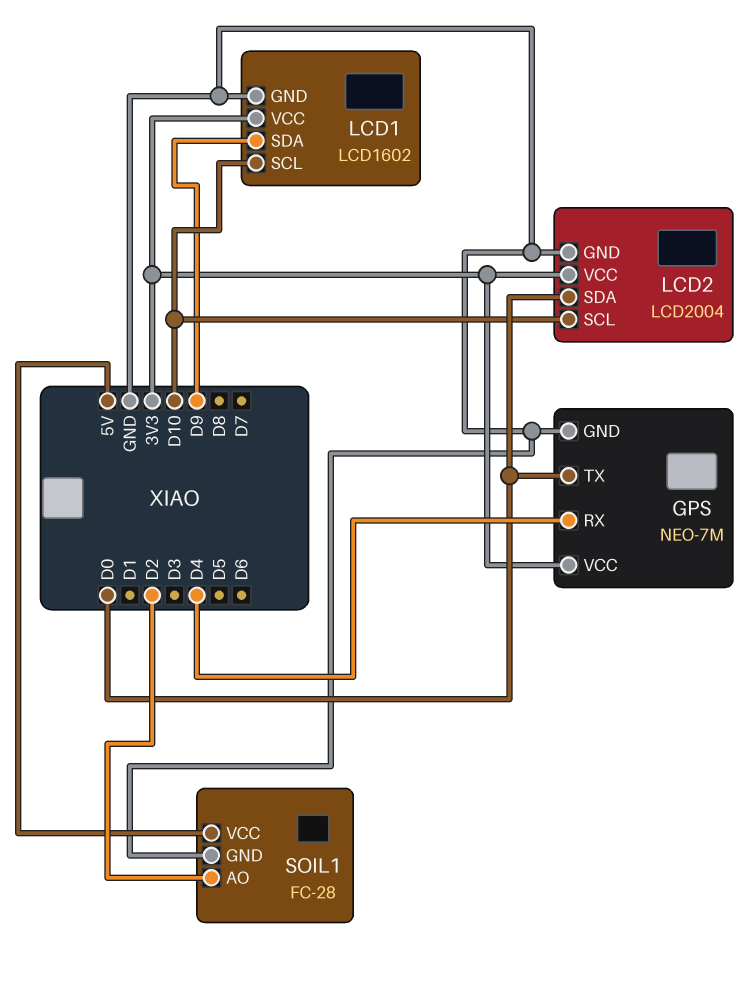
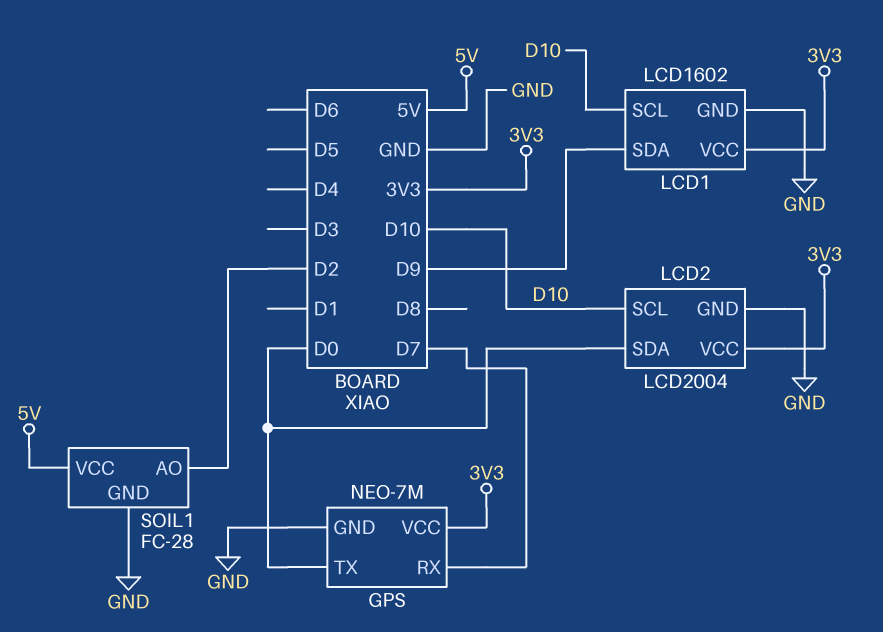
GPS pin RX: D4 -> D7

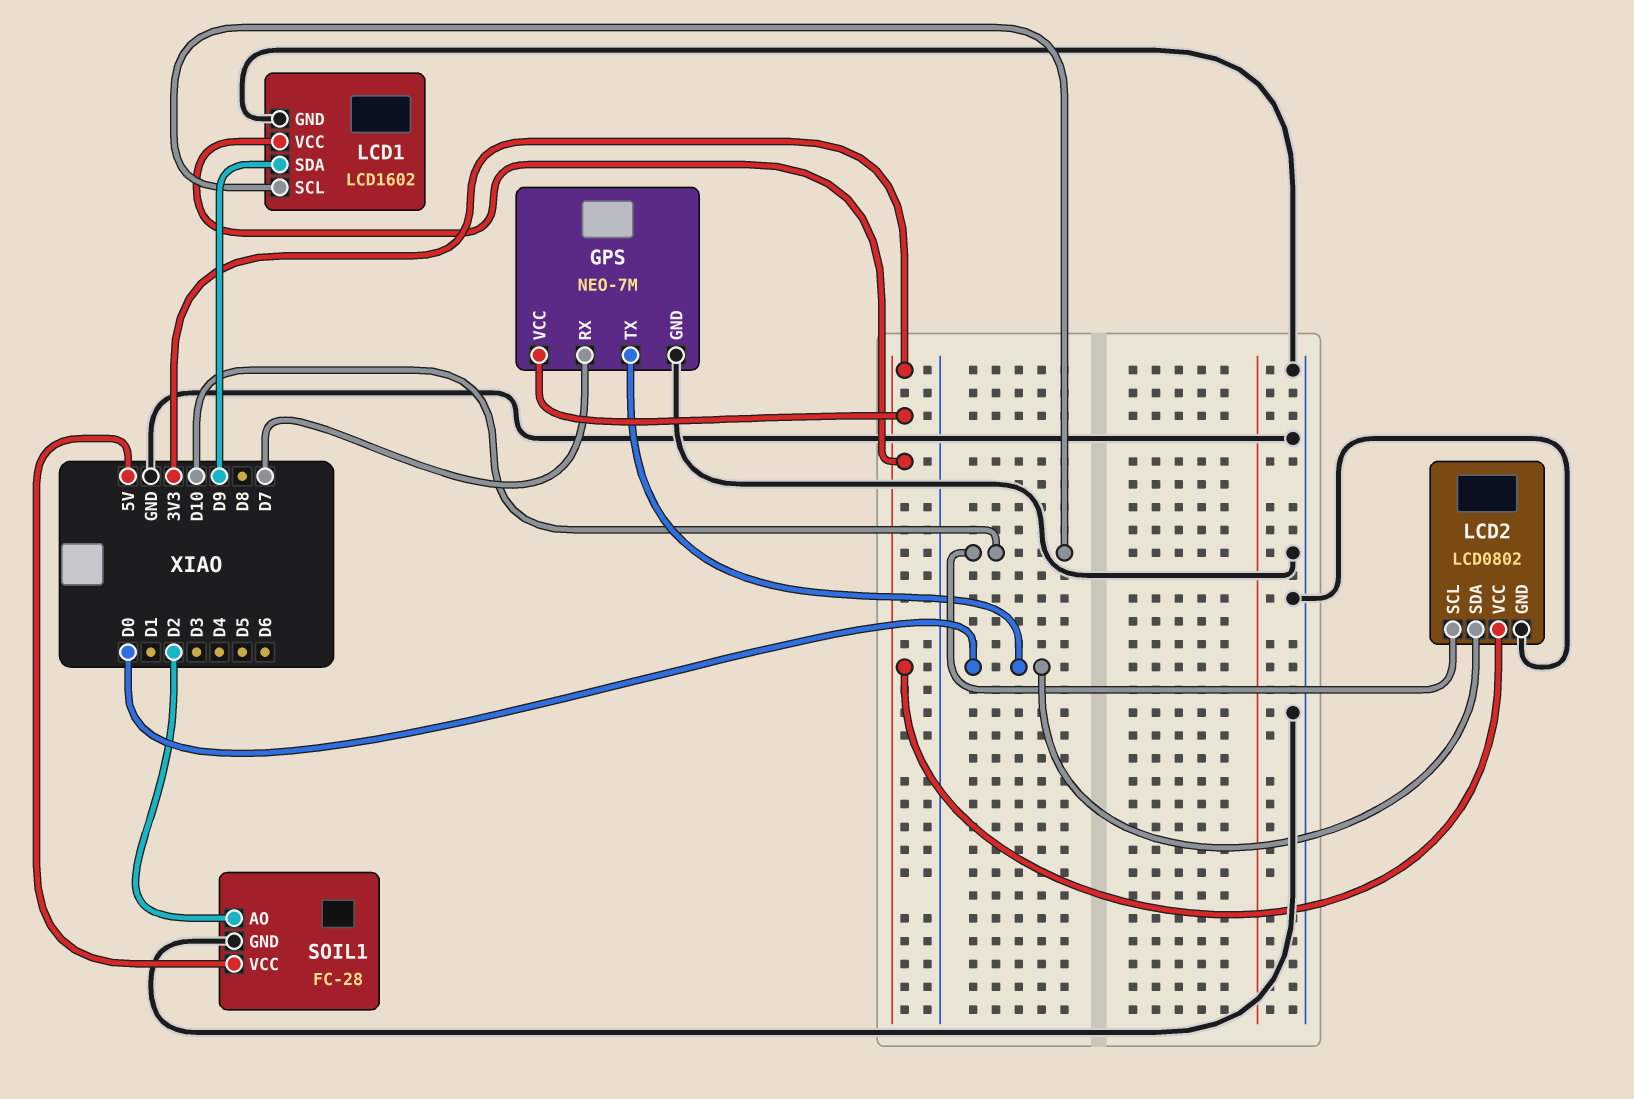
LCD2: LCD2004 -> LCD0802

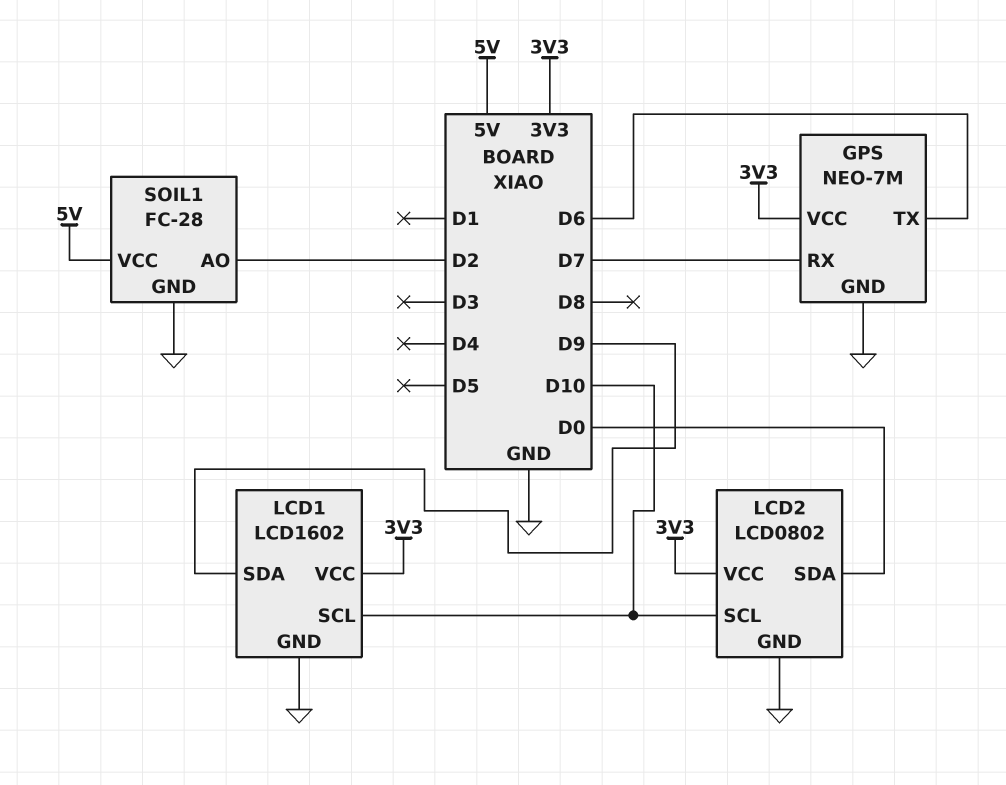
GPS pin TX: D0 -> D6

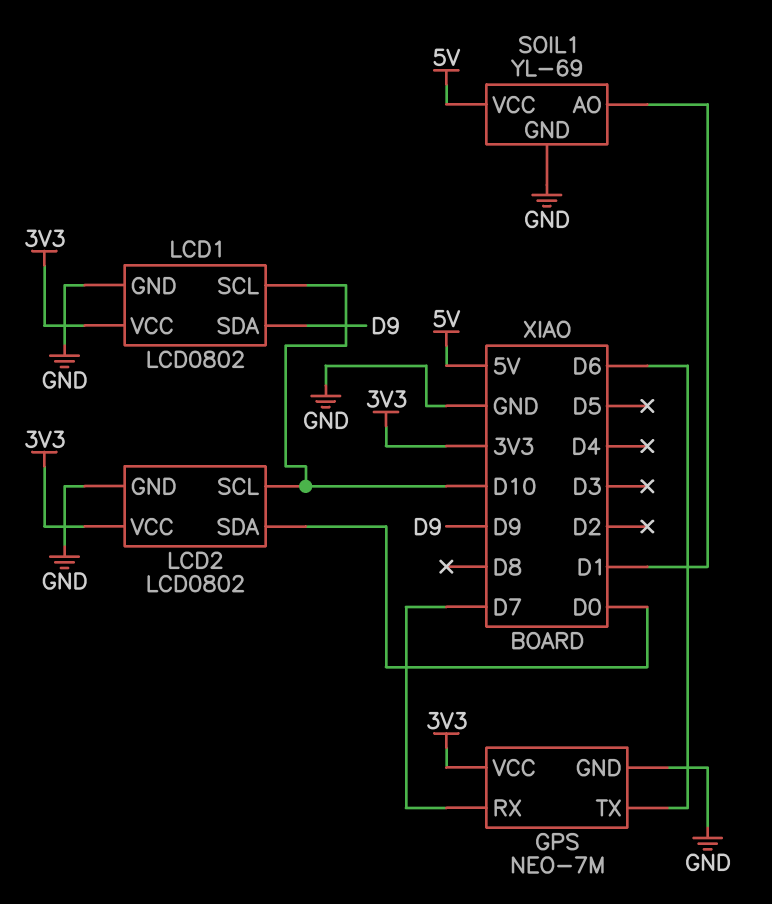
LCD1: LCD1602 -> LCD0802
SOIL1: FC-28 -> YL-69
SOIL1 pin AO: D2 -> D1

